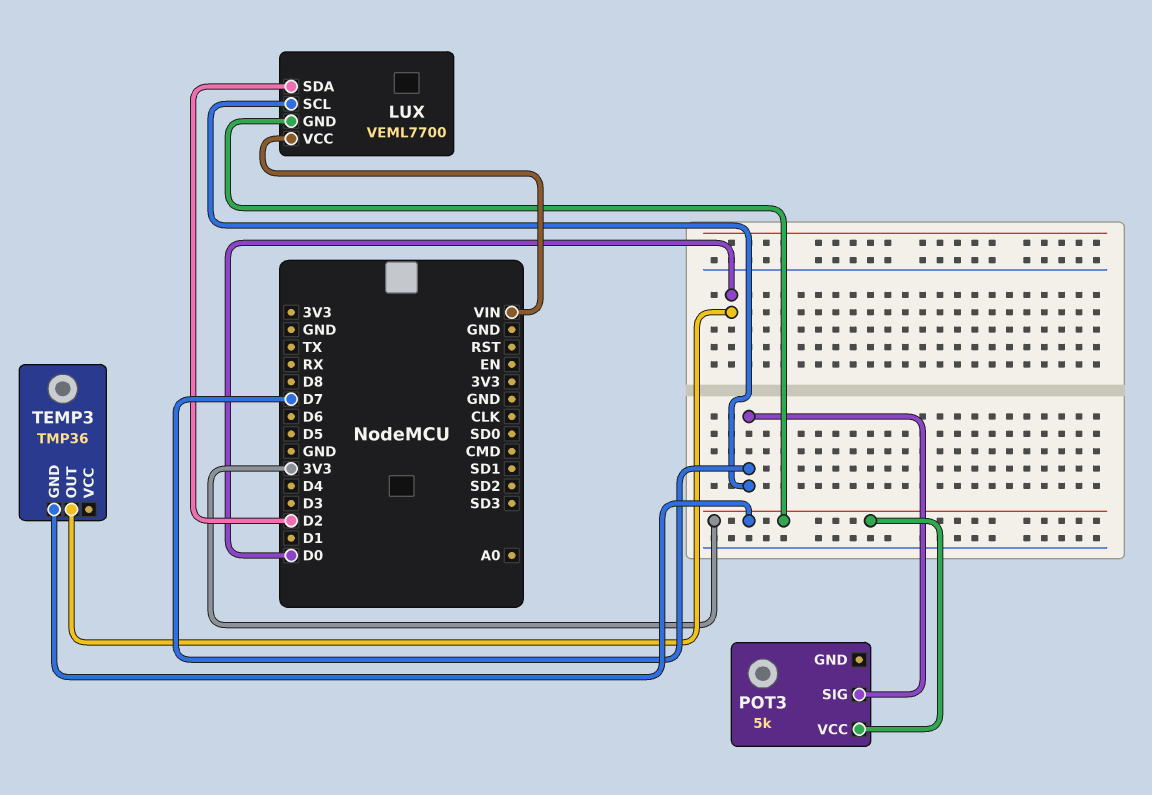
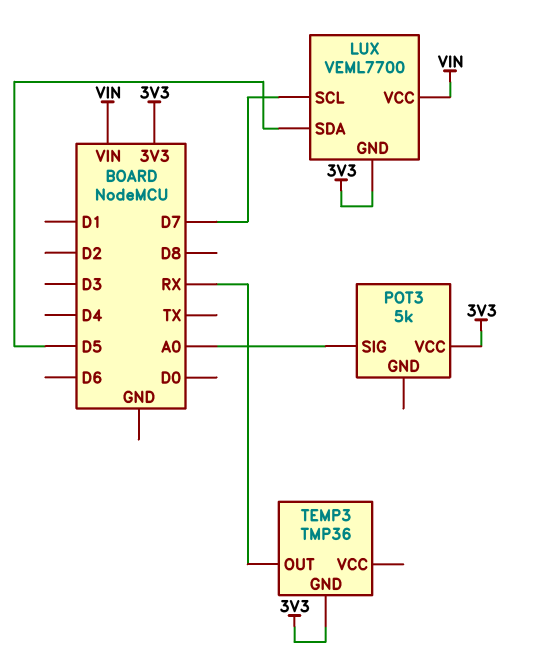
LUX pin SDA: D2 -> D5
POT3 pin SIG: D7 -> A0
TEMP3 pin OUT: D0 -> RX

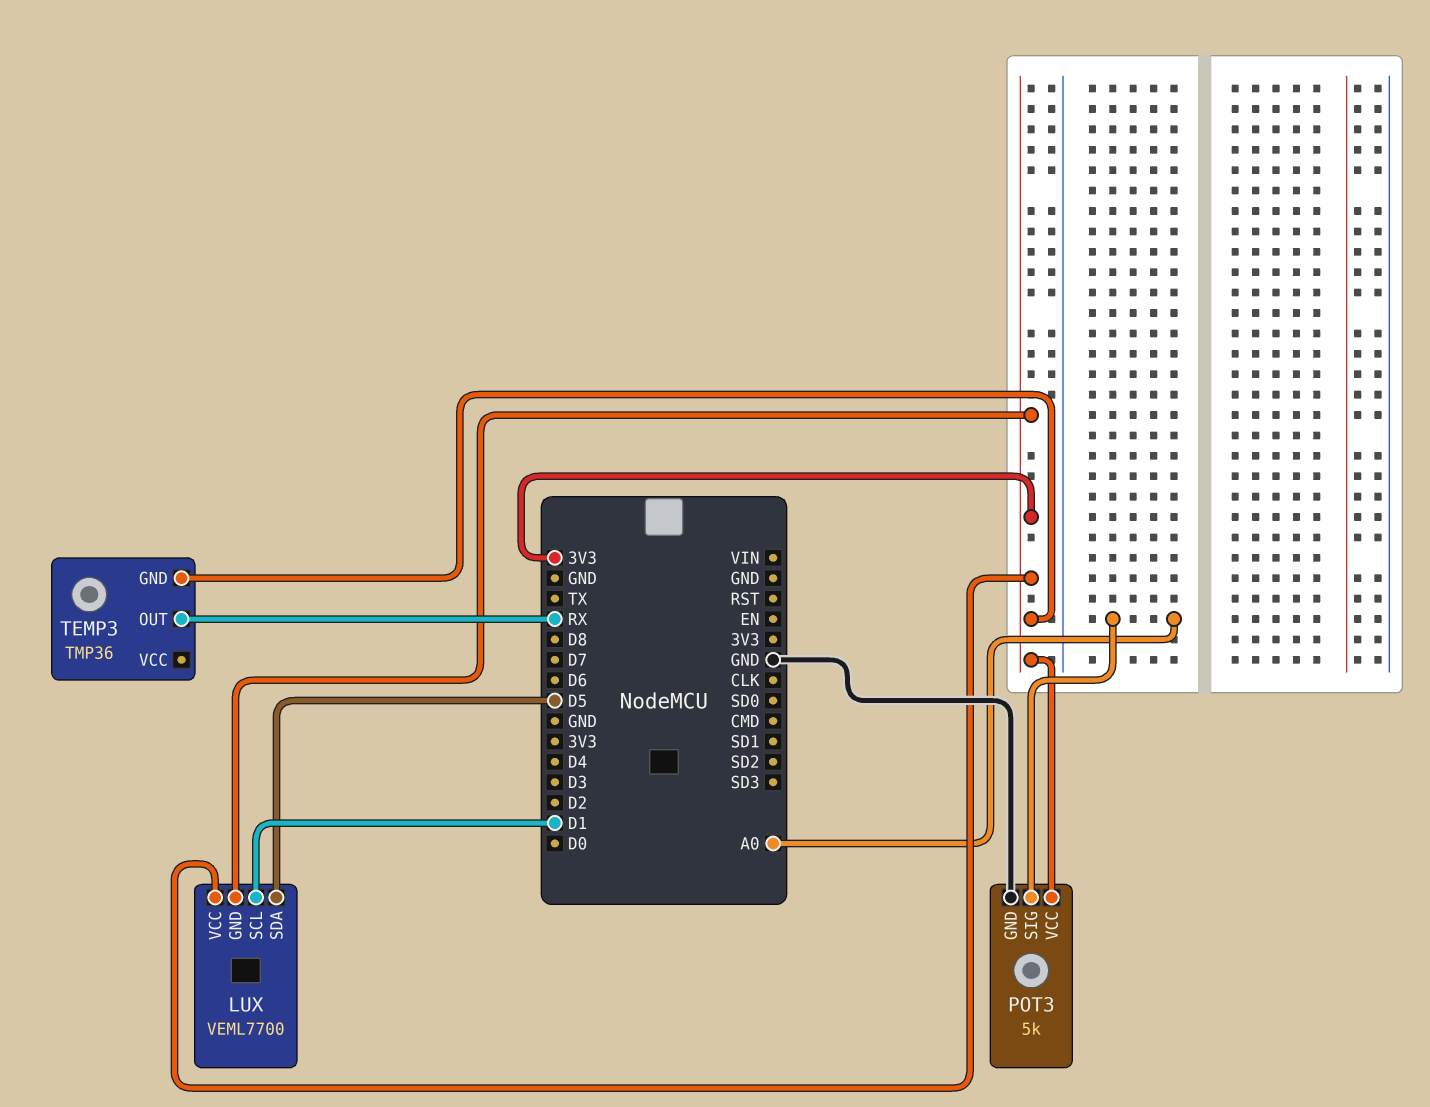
LUX pin SCL: D7 -> D1
LUX pin VCC: VIN -> 3V3
POT3 pin GND: none -> GND

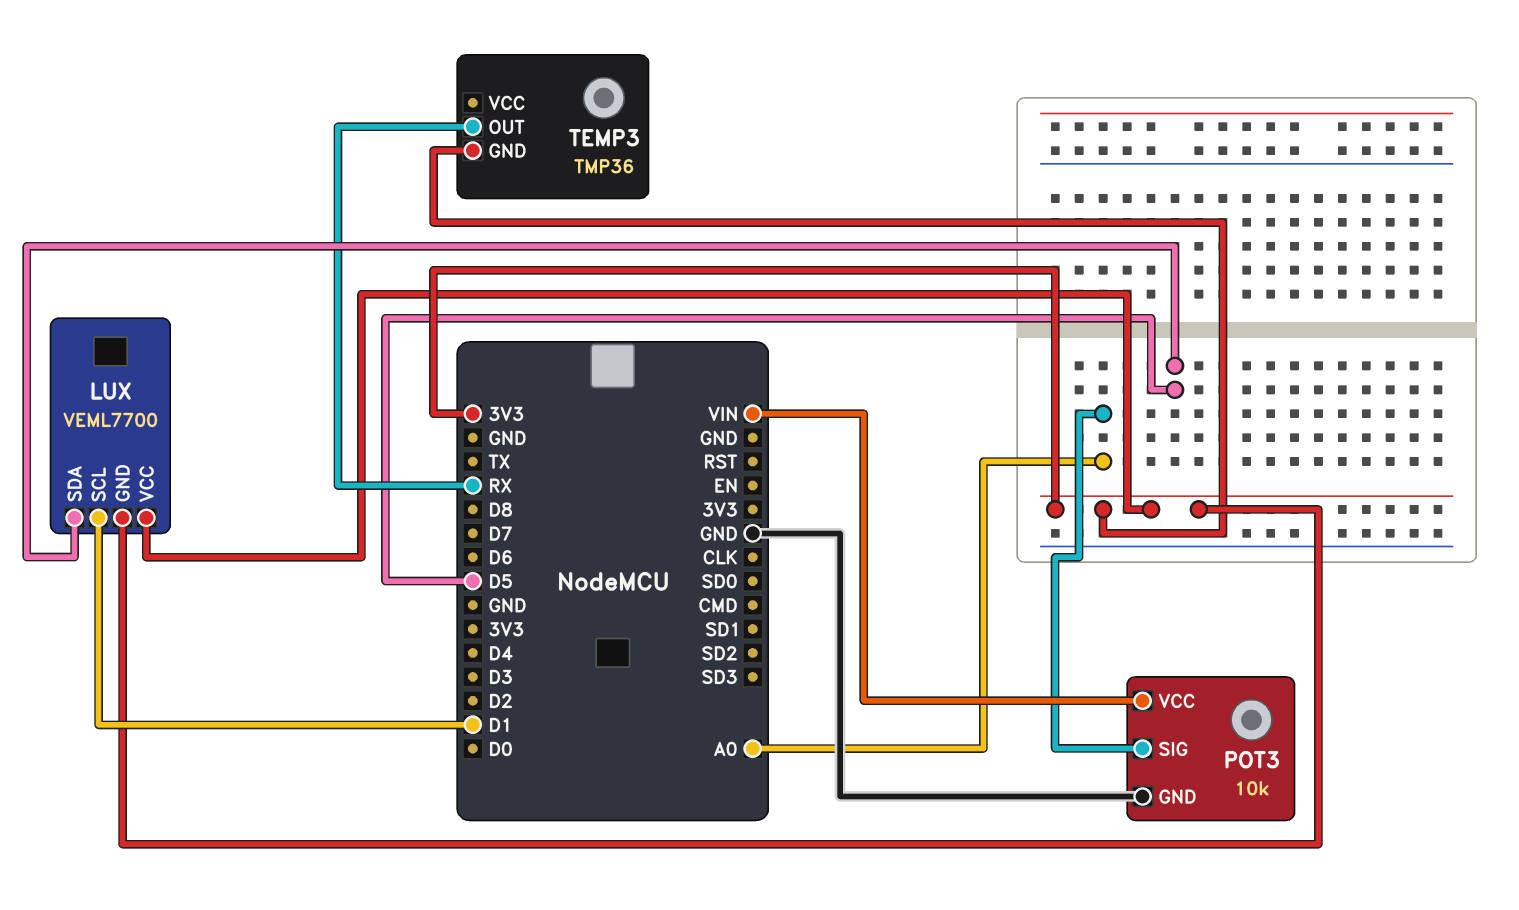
POT3: 5k -> 10k
POT3 pin VCC: 3V3 -> VIN

